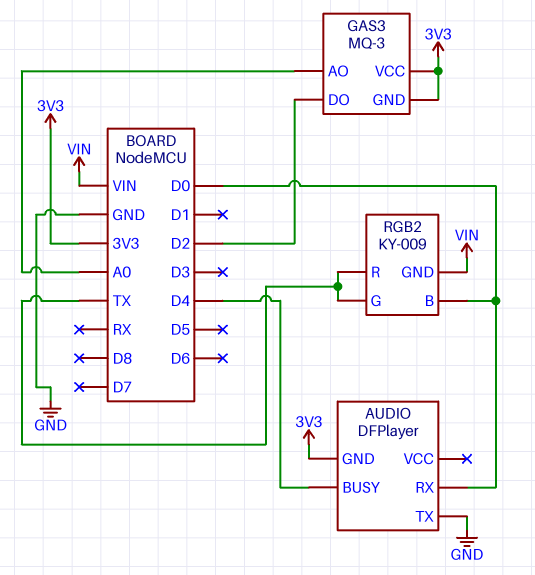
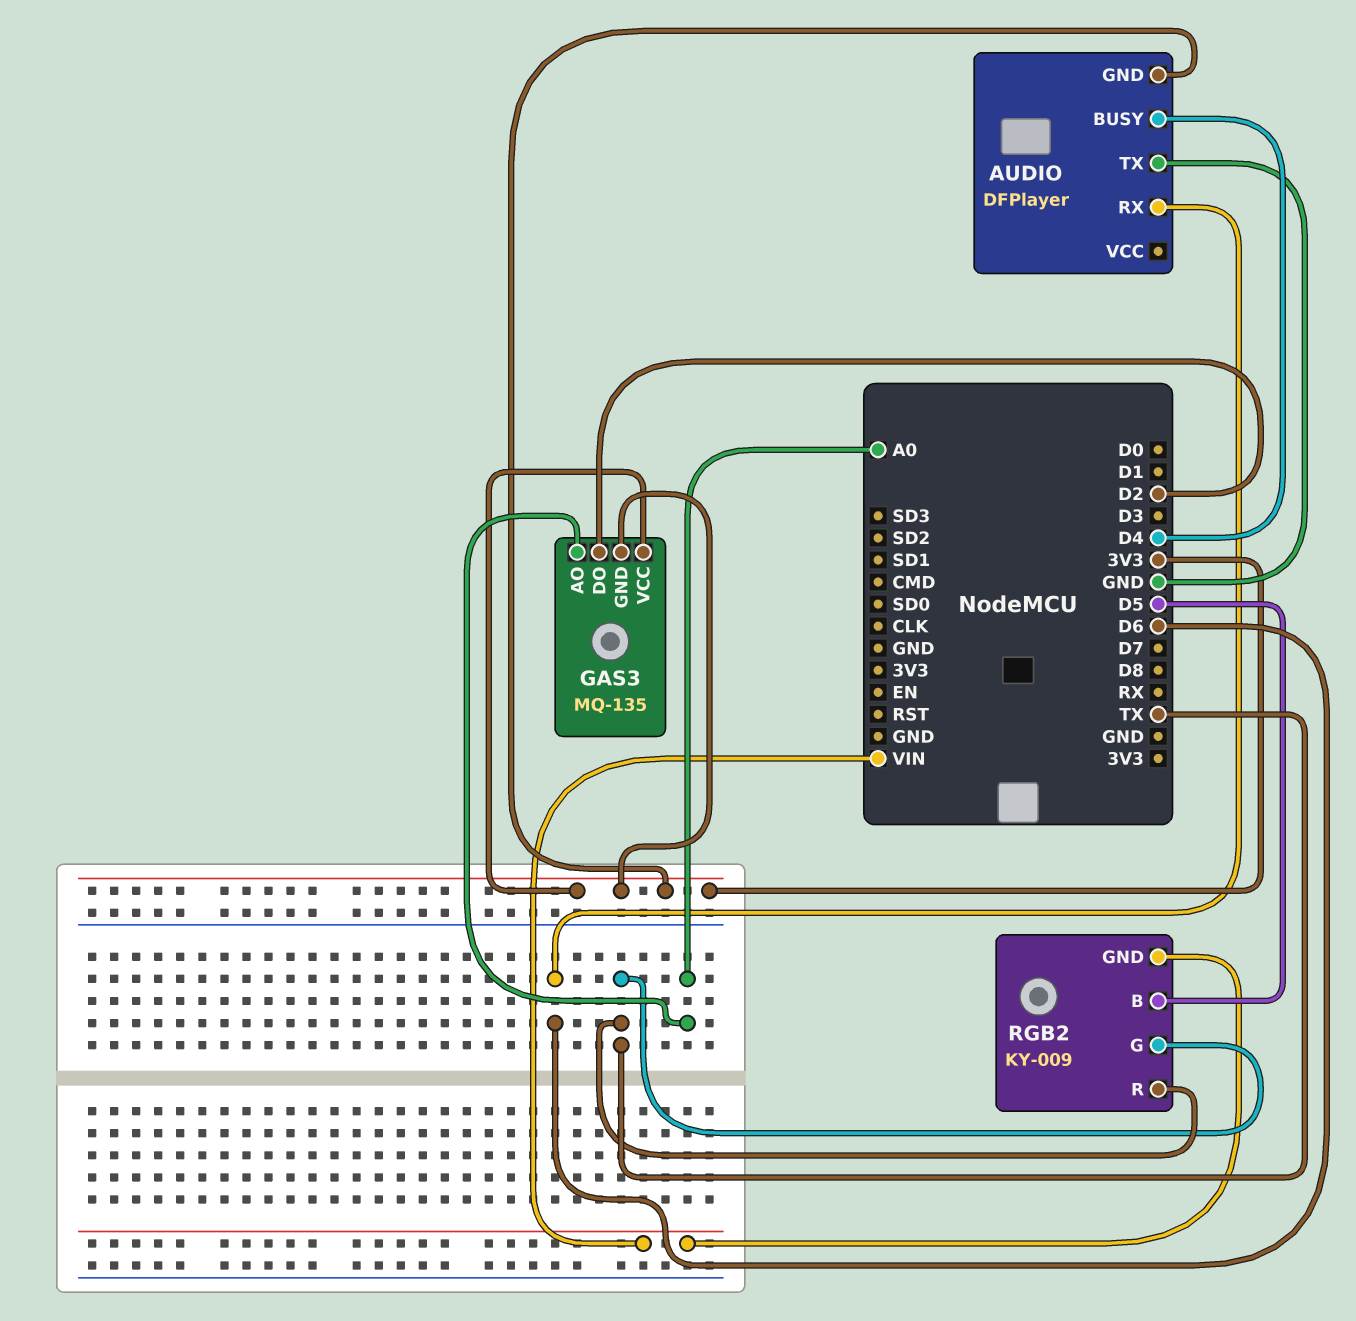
AUDIO pin RX: D0 -> D6
GAS3: MQ-3 -> MQ-135
RGB2 pin B: D0 -> D5

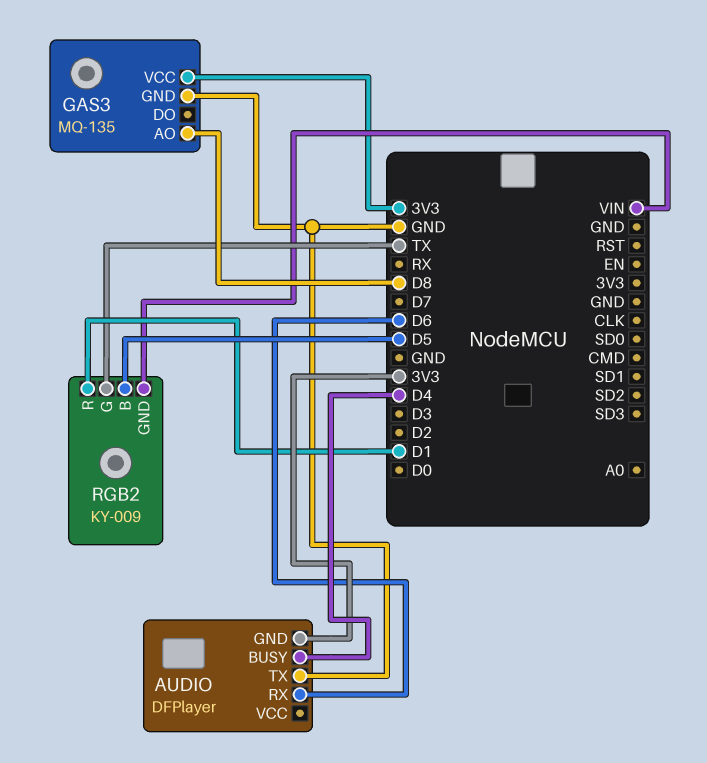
GAS3 pin AO: A0 -> D8
GAS3 pin DO: D2 -> none
GAS3 pin GND: 3V3 -> GND
RGB2 pin R: TX -> D1

